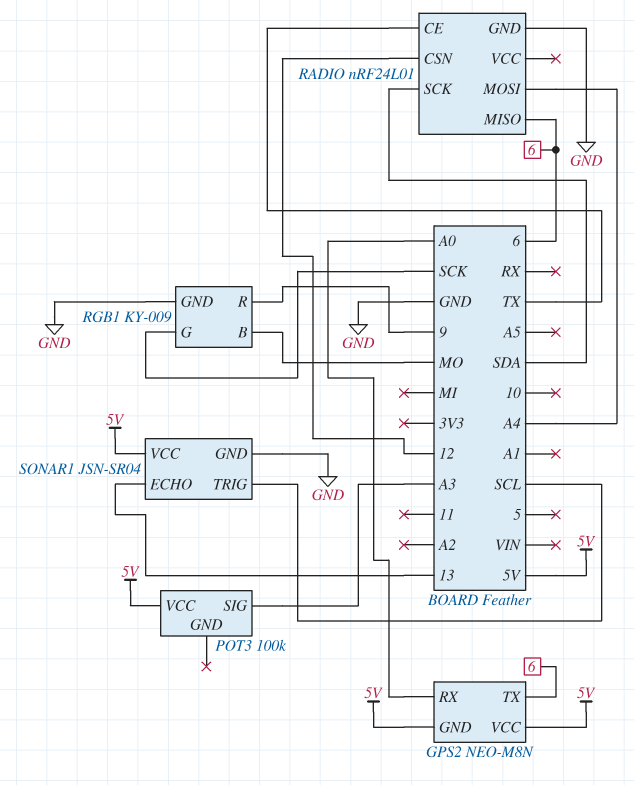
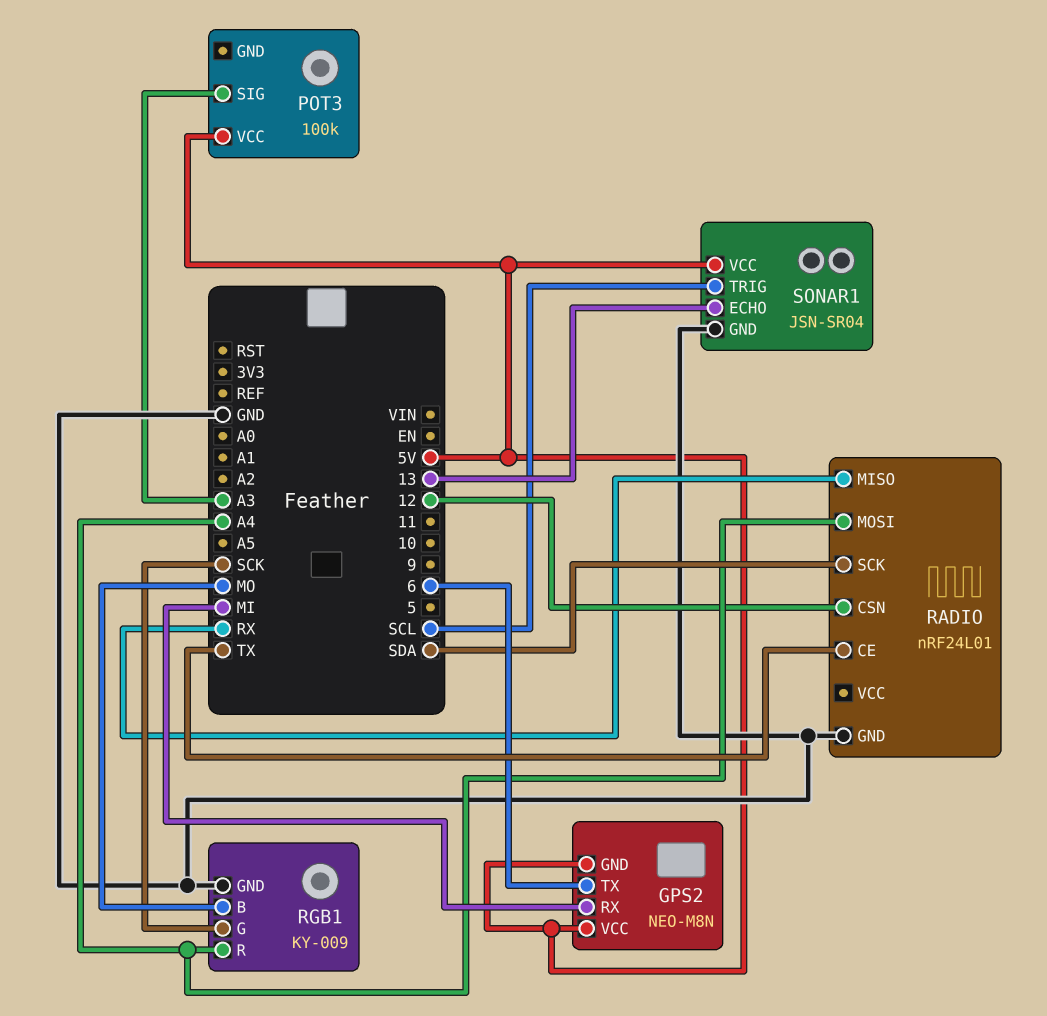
GPS2 pin RX: A0 -> MI
RADIO pin MISO: 6 -> RX
RGB1 pin R: 9 -> A4

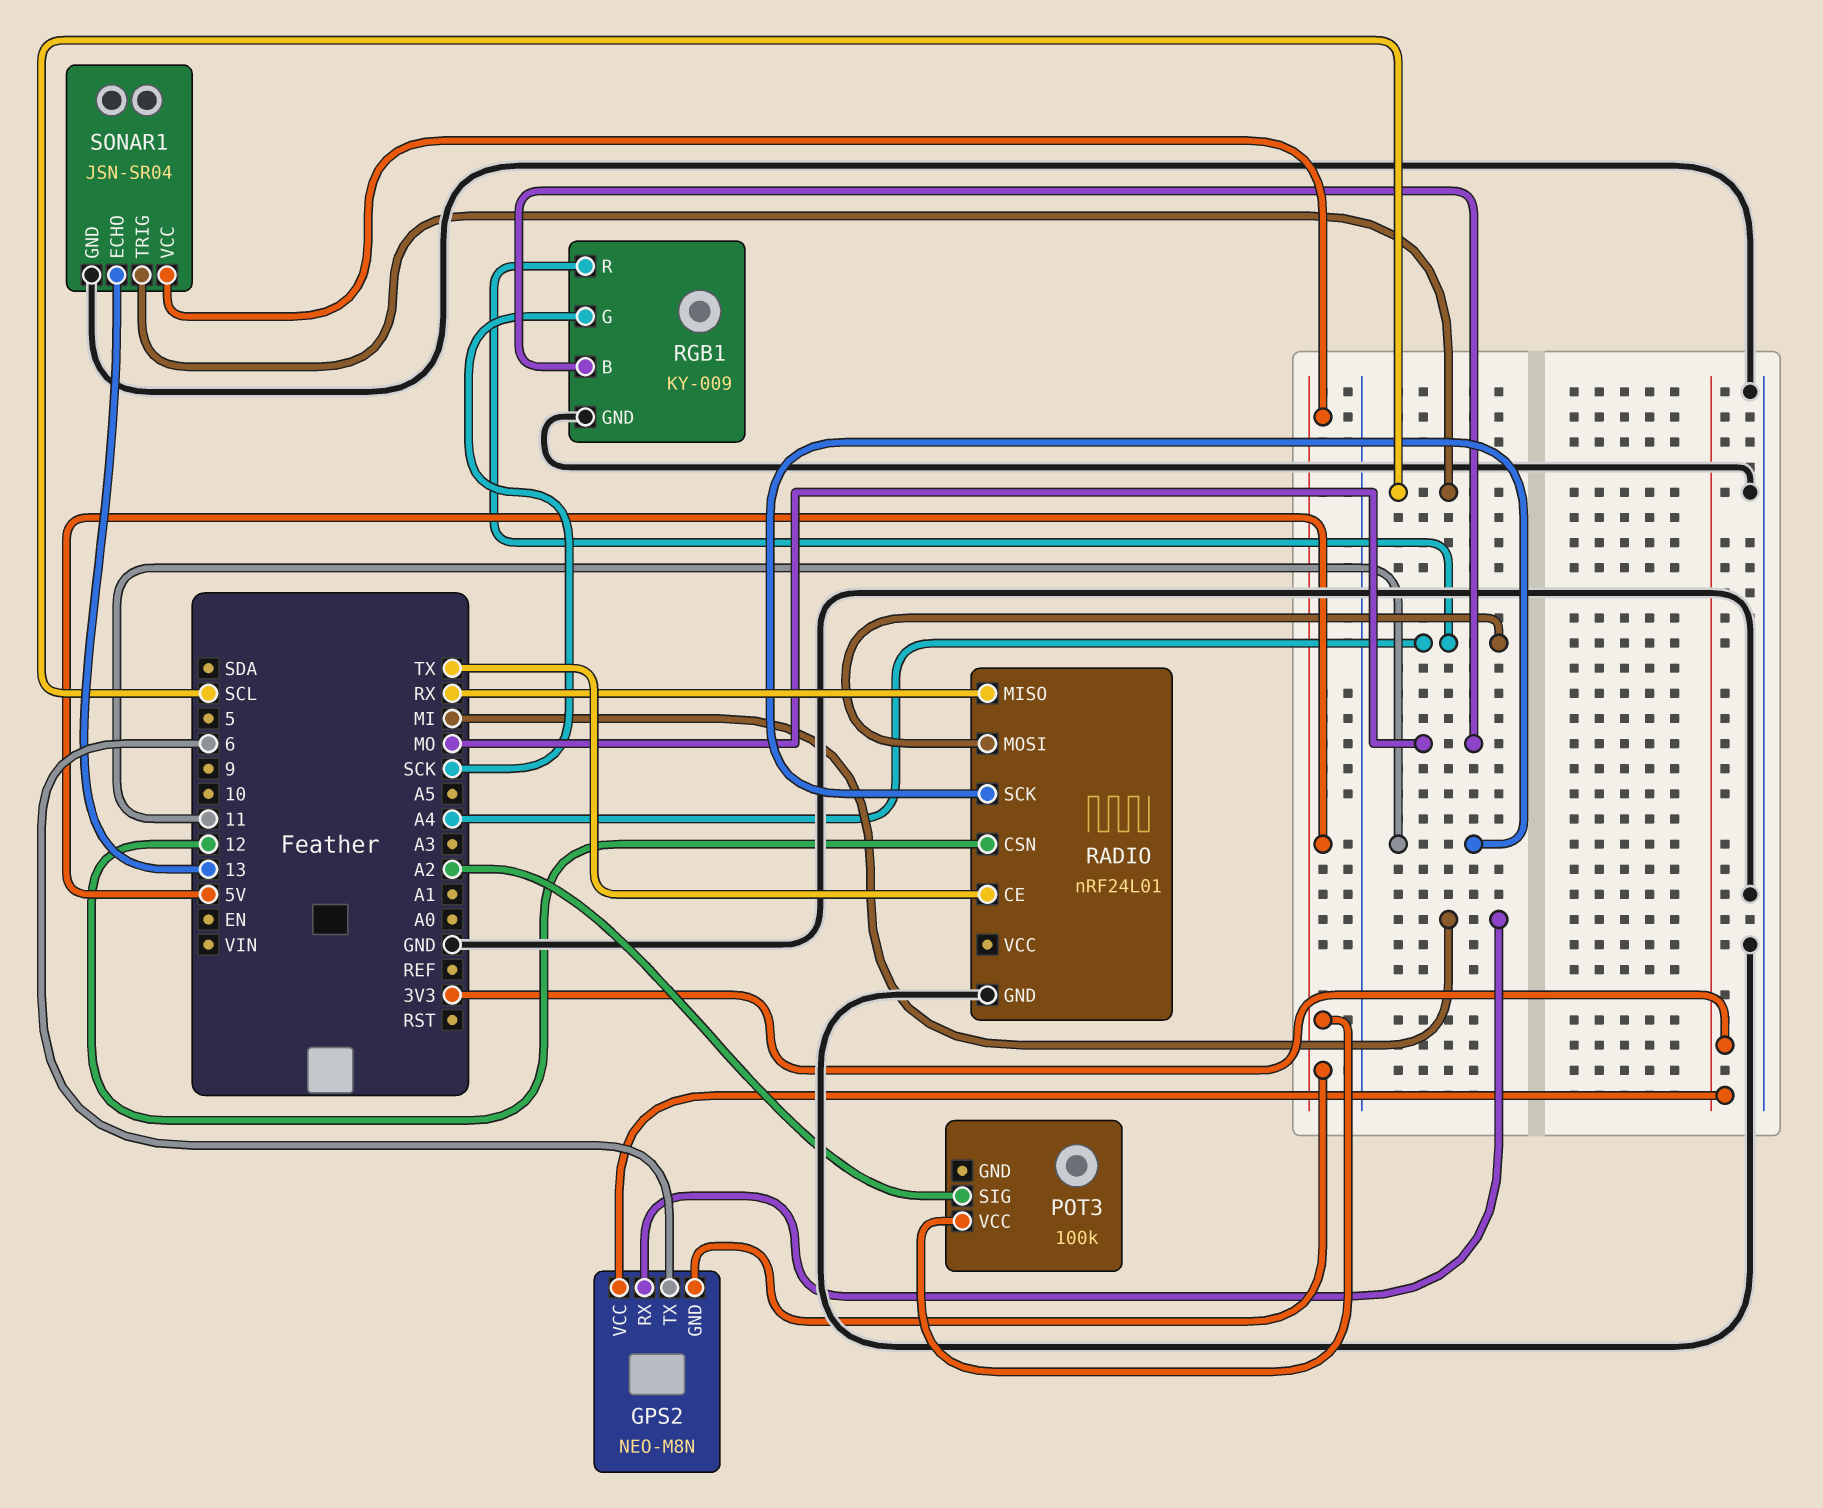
GPS2 pin VCC: 5V -> 3V3
POT3 pin SIG: A3 -> A2
RADIO pin SCK: SDA -> 11

